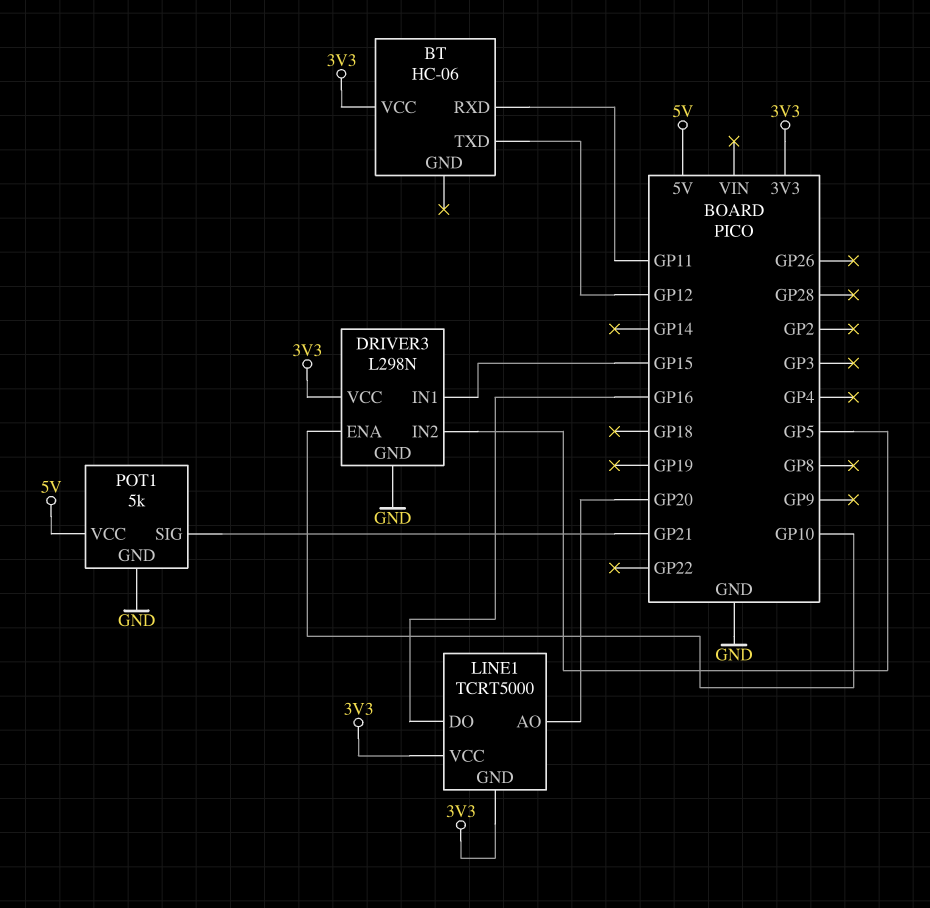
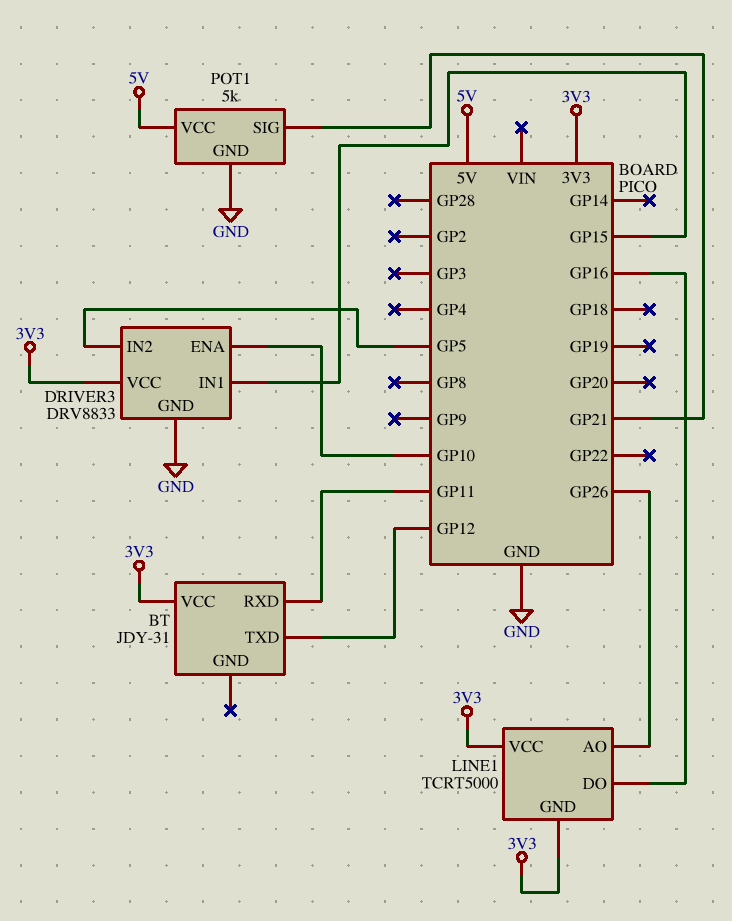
BT: HC-06 -> JDY-31
DRIVER3: L298N -> DRV8833
LINE1 pin AO: GP20 -> GP26

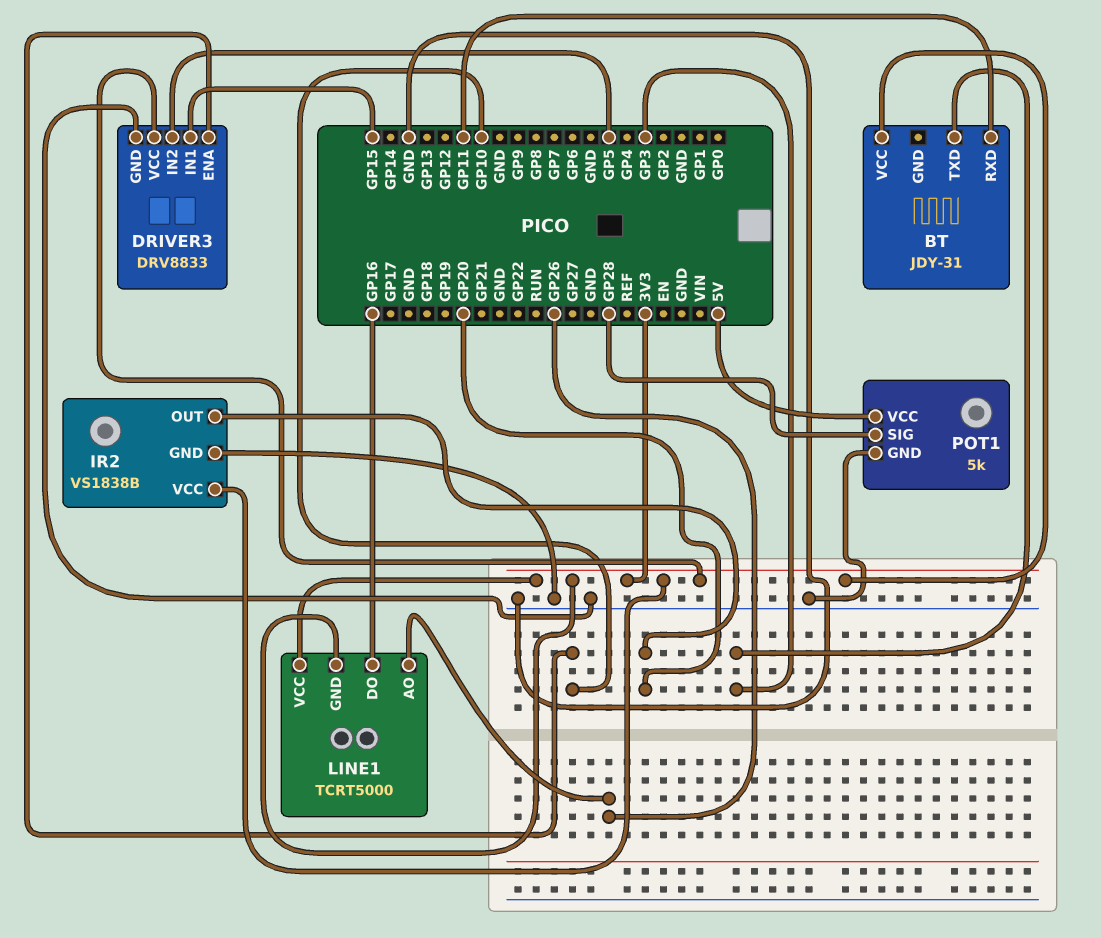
BT pin TXD: GP12 -> GP3
IR2: none -> VS1838B
IR2 pin GND: none -> GND
IR2 pin OUT: none -> GP20
IR2 pin VCC: none -> 3V3
POT1 pin SIG: GP21 -> GP28

